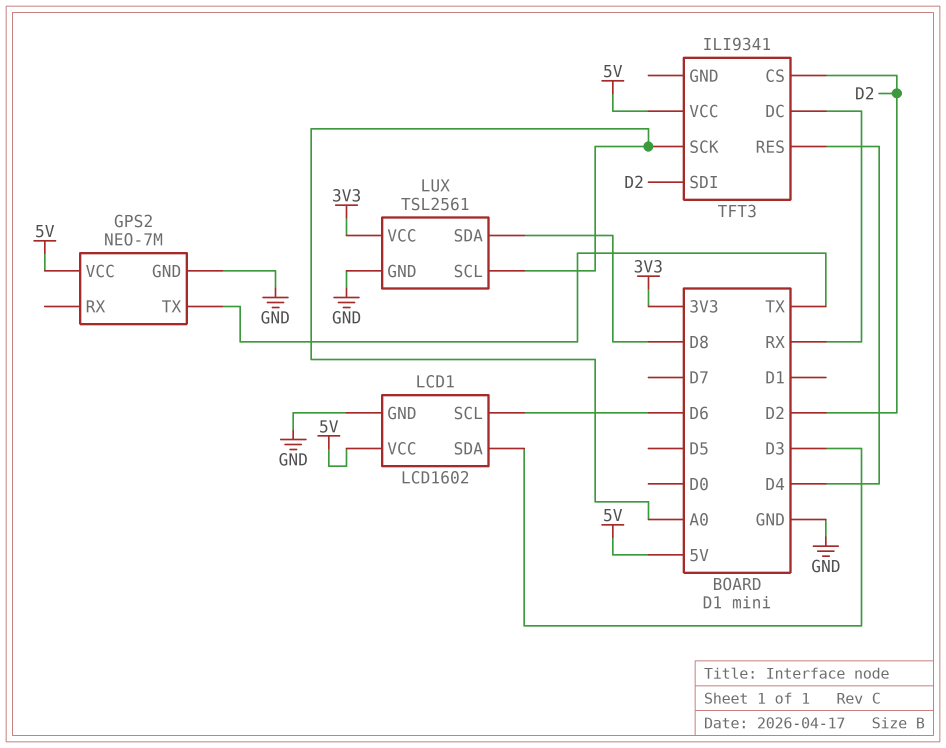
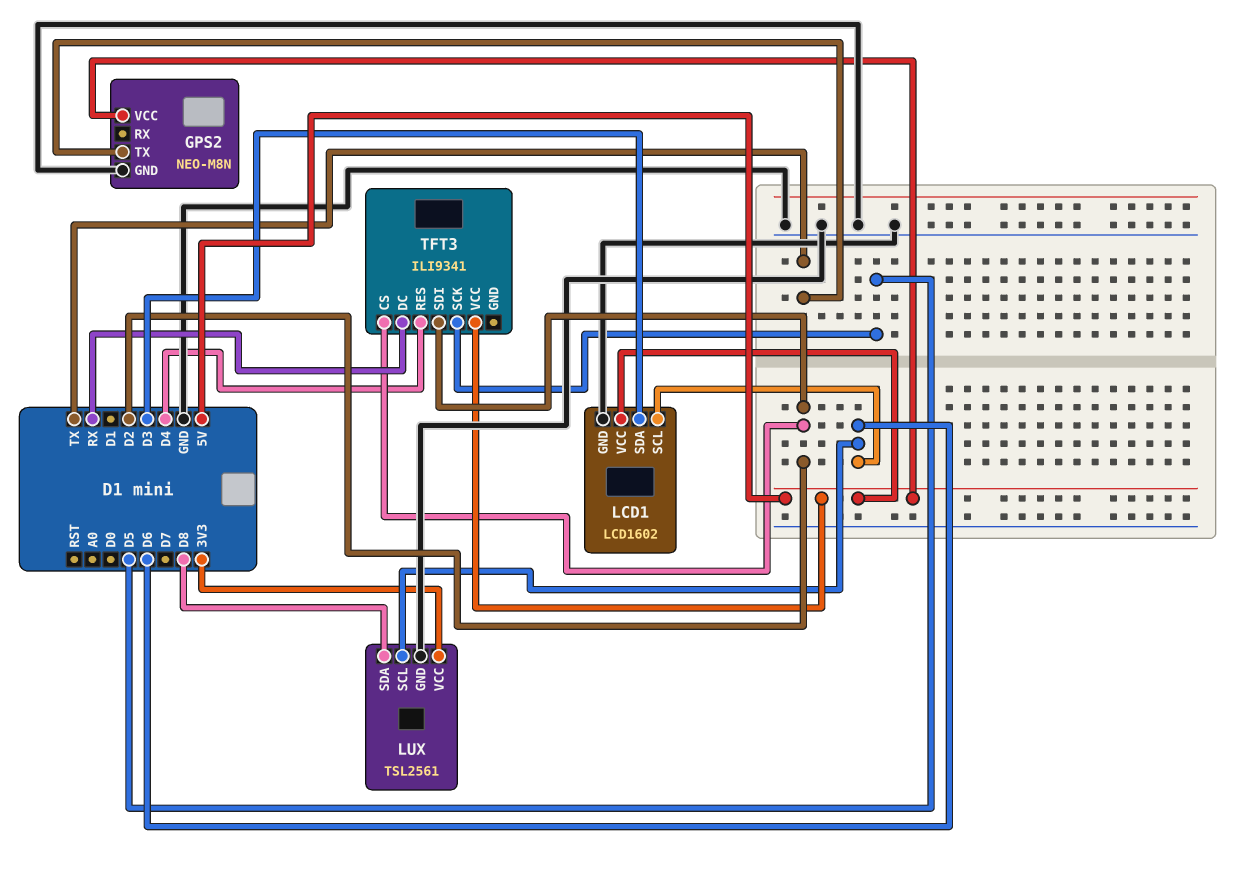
GPS2: NEO-7M -> NEO-M8N
LUX pin SCL: A0 -> D6
TFT3 pin SCK: A0 -> D5

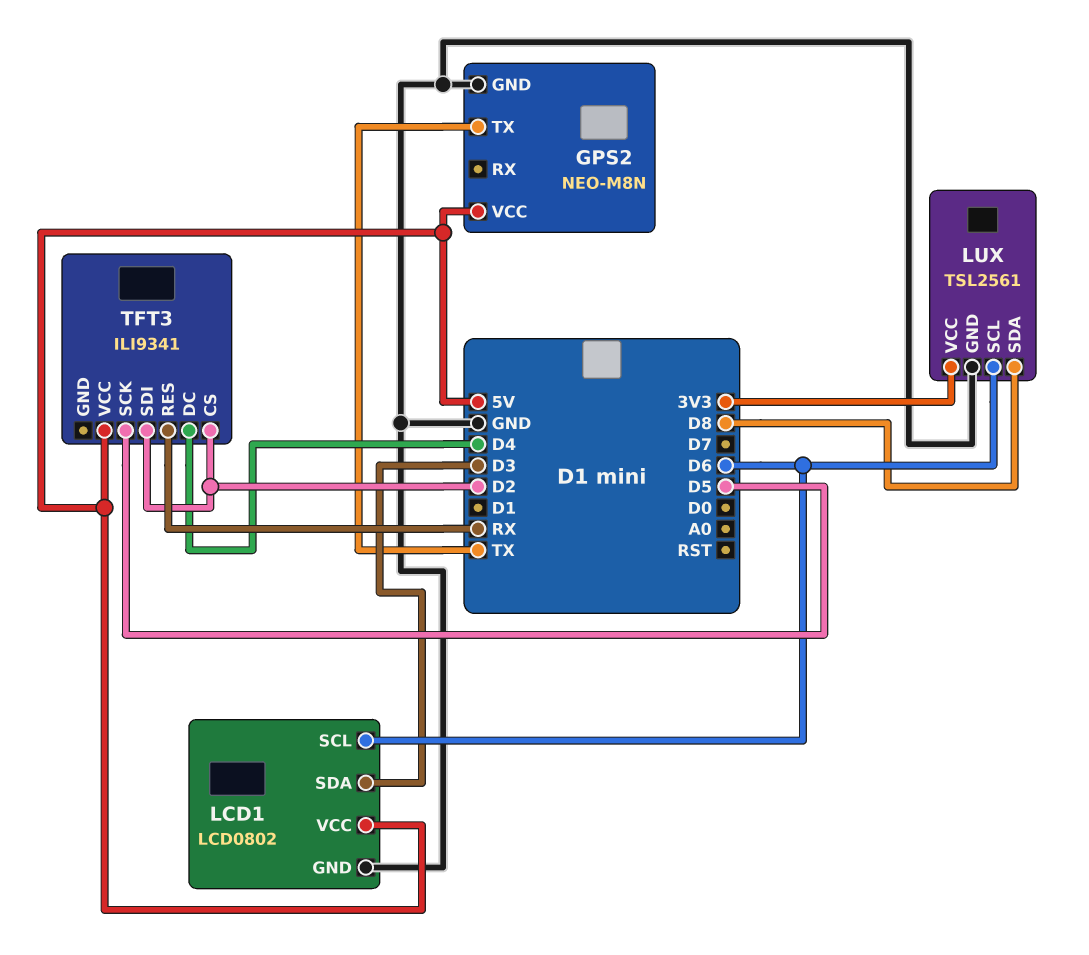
LCD1: LCD1602 -> LCD0802
TFT3 pin DC: RX -> D4
TFT3 pin RES: D4 -> RX

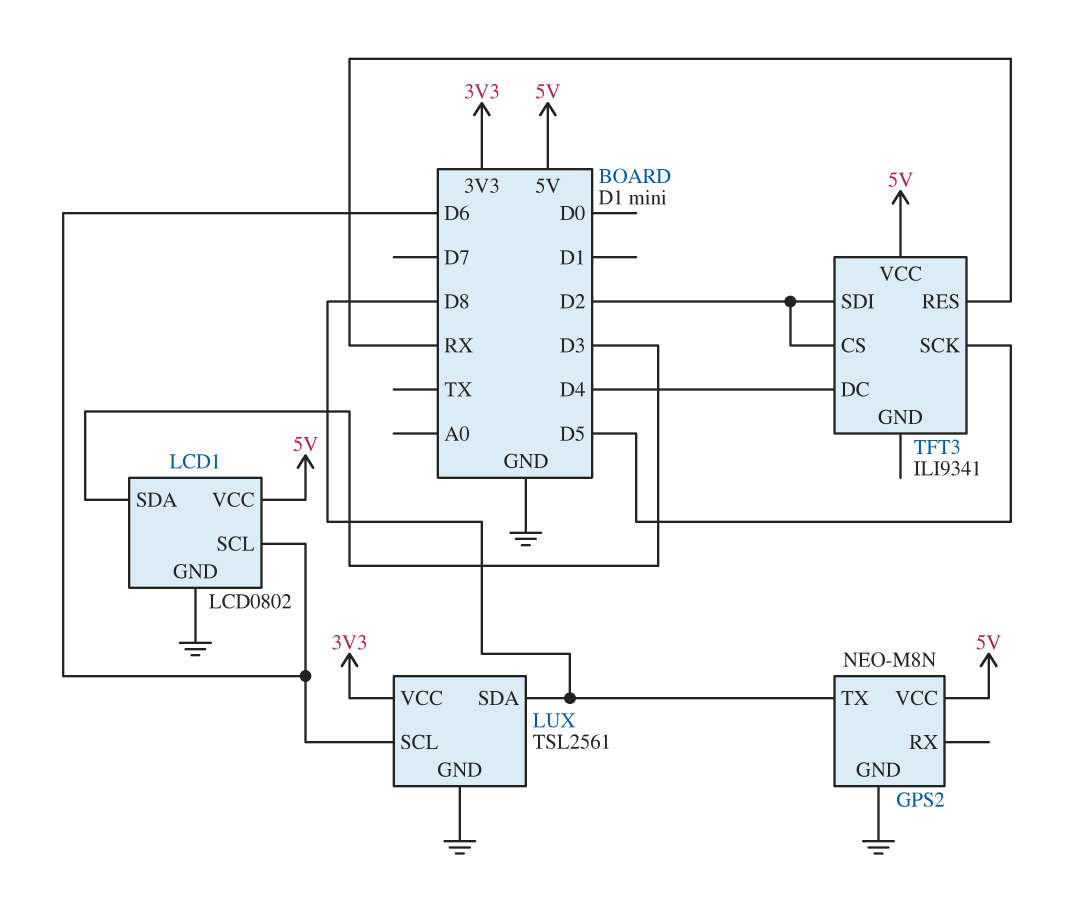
GPS2 pin TX: TX -> D8

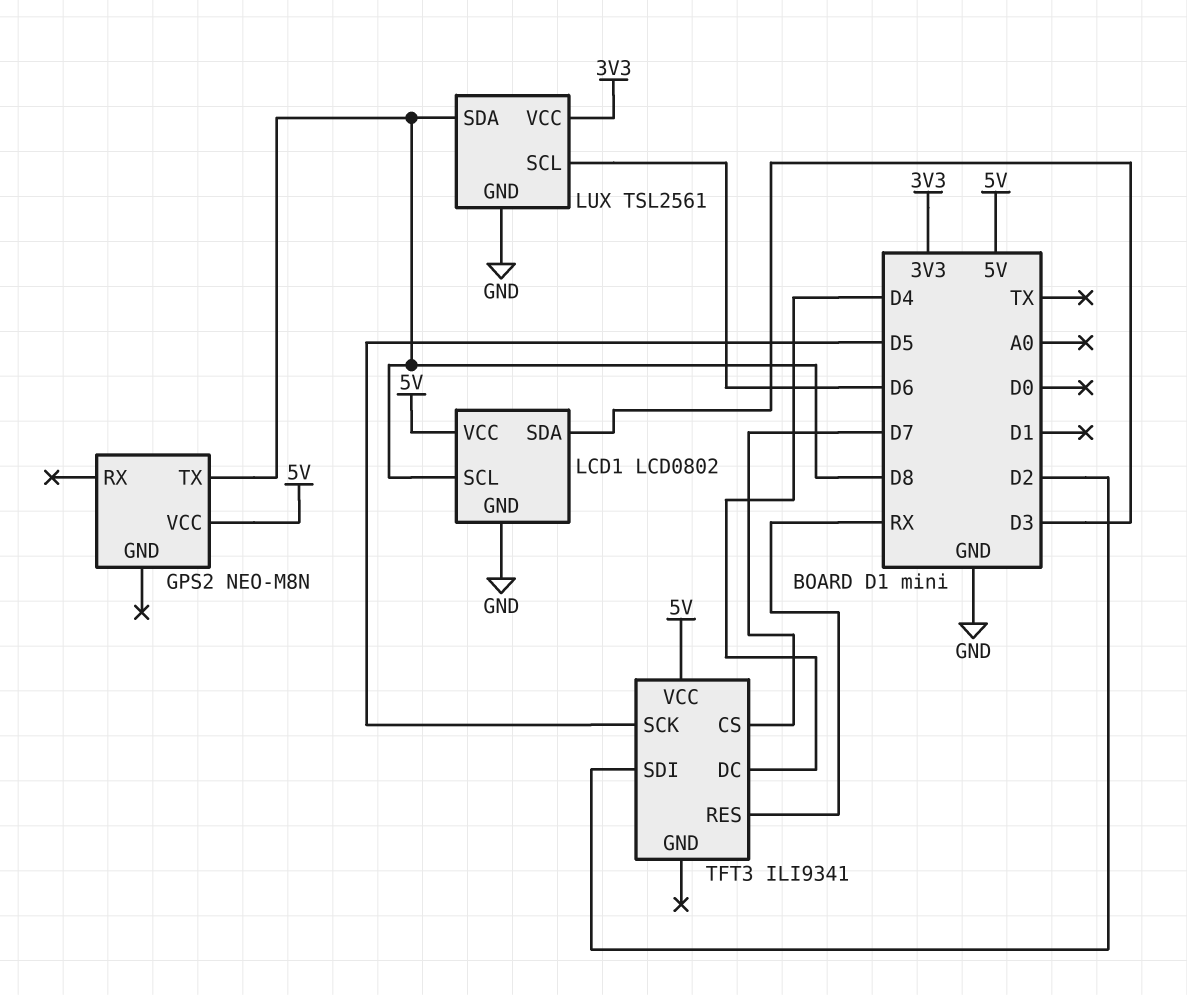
GPS2 pin GND: GND -> none
LCD1 pin SCL: D6 -> D8
TFT3 pin CS: D2 -> D7

